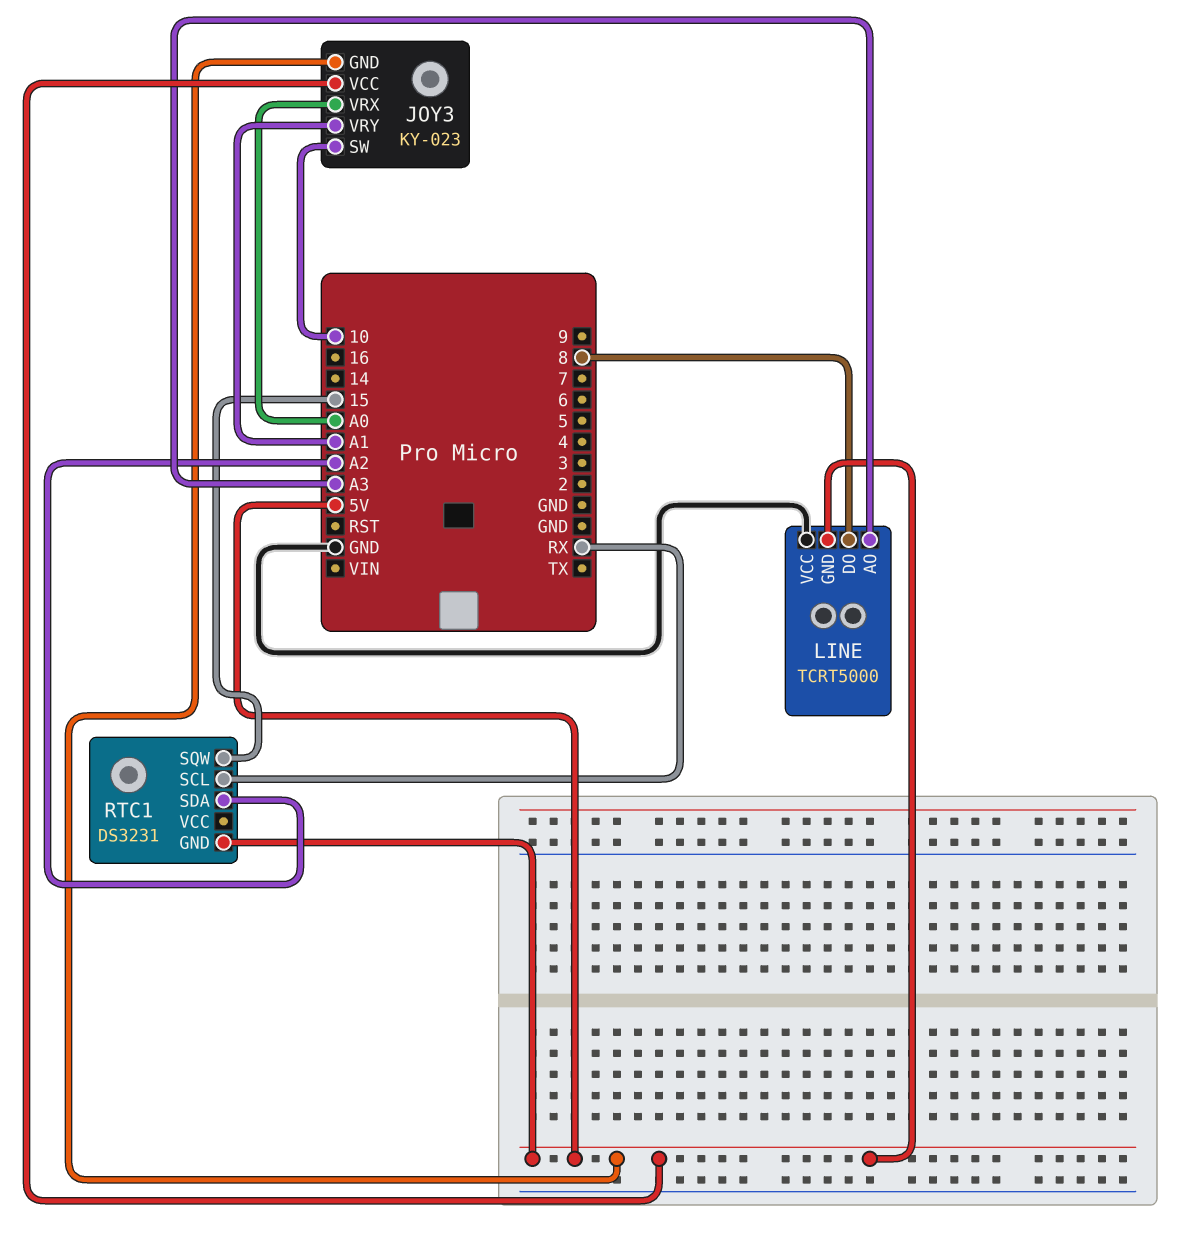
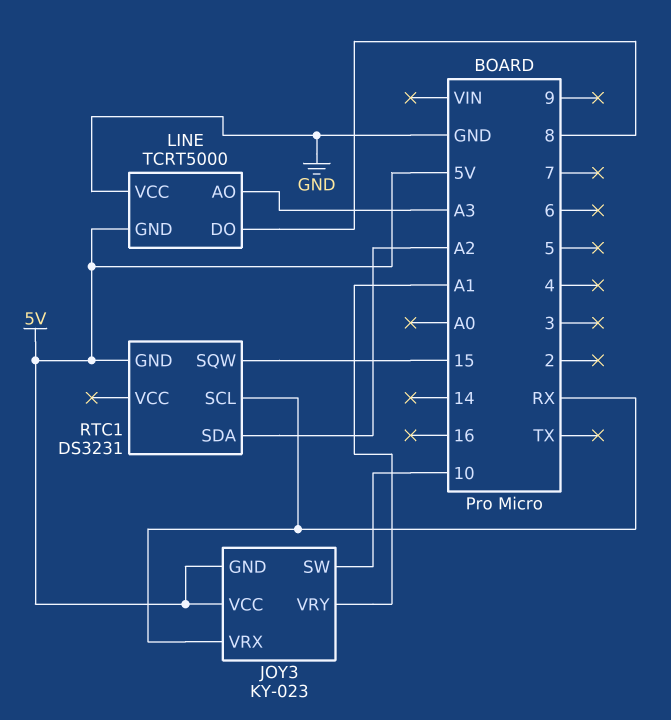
JOY3 pin VRX: A0 -> RX

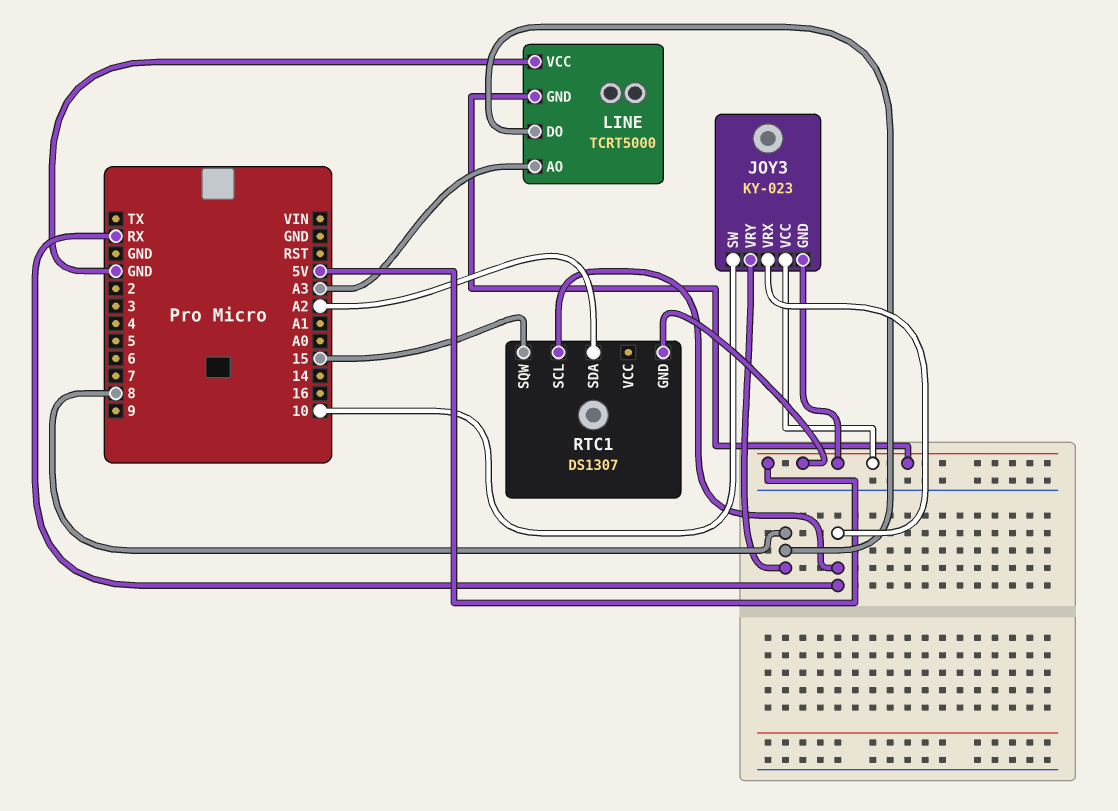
JOY3 pin VRY: A1 -> 8
RTC1: DS3231 -> DS1307

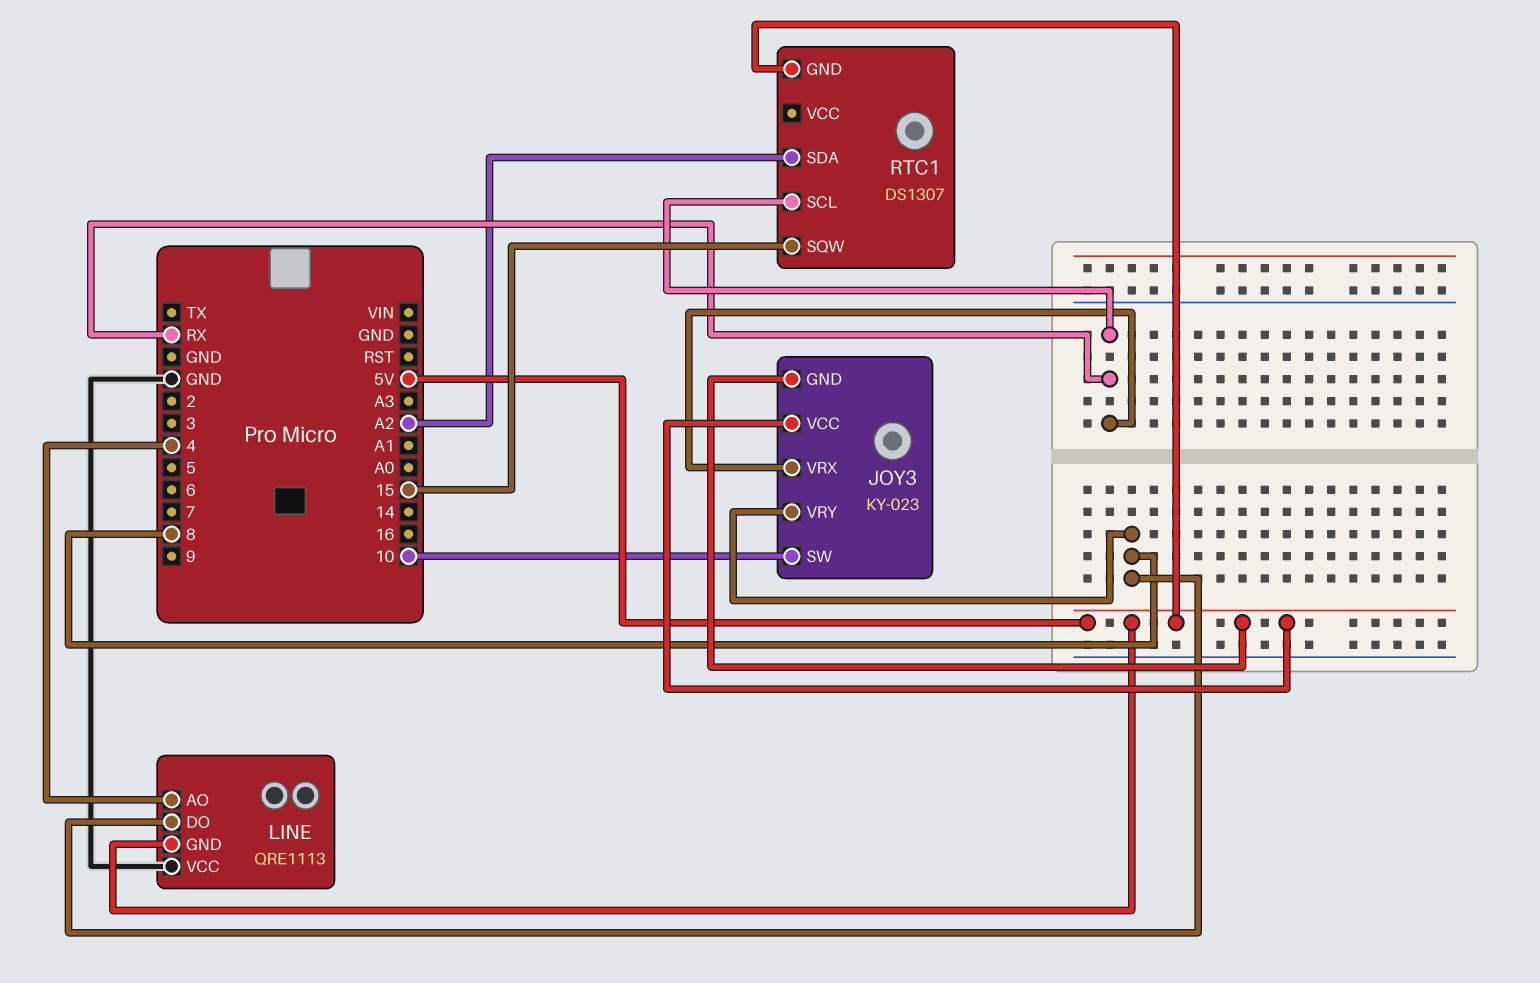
LINE: TCRT5000 -> QRE1113
LINE pin AO: A3 -> 4

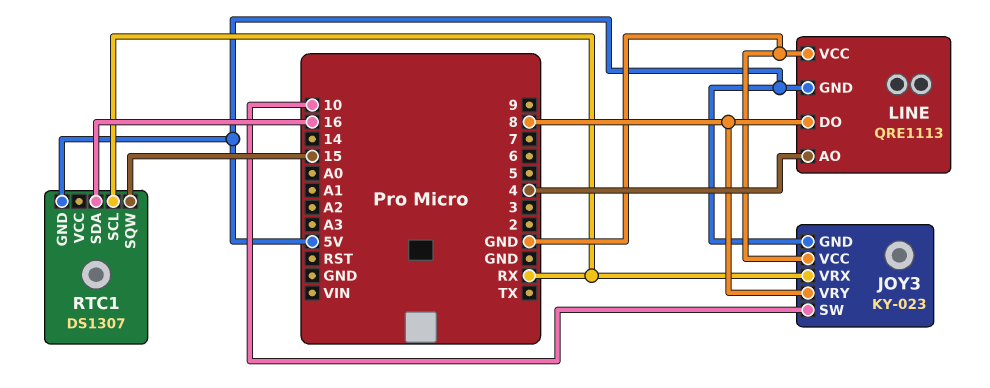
JOY3 pin VCC: 5V -> GND
RTC1 pin SDA: A2 -> 16

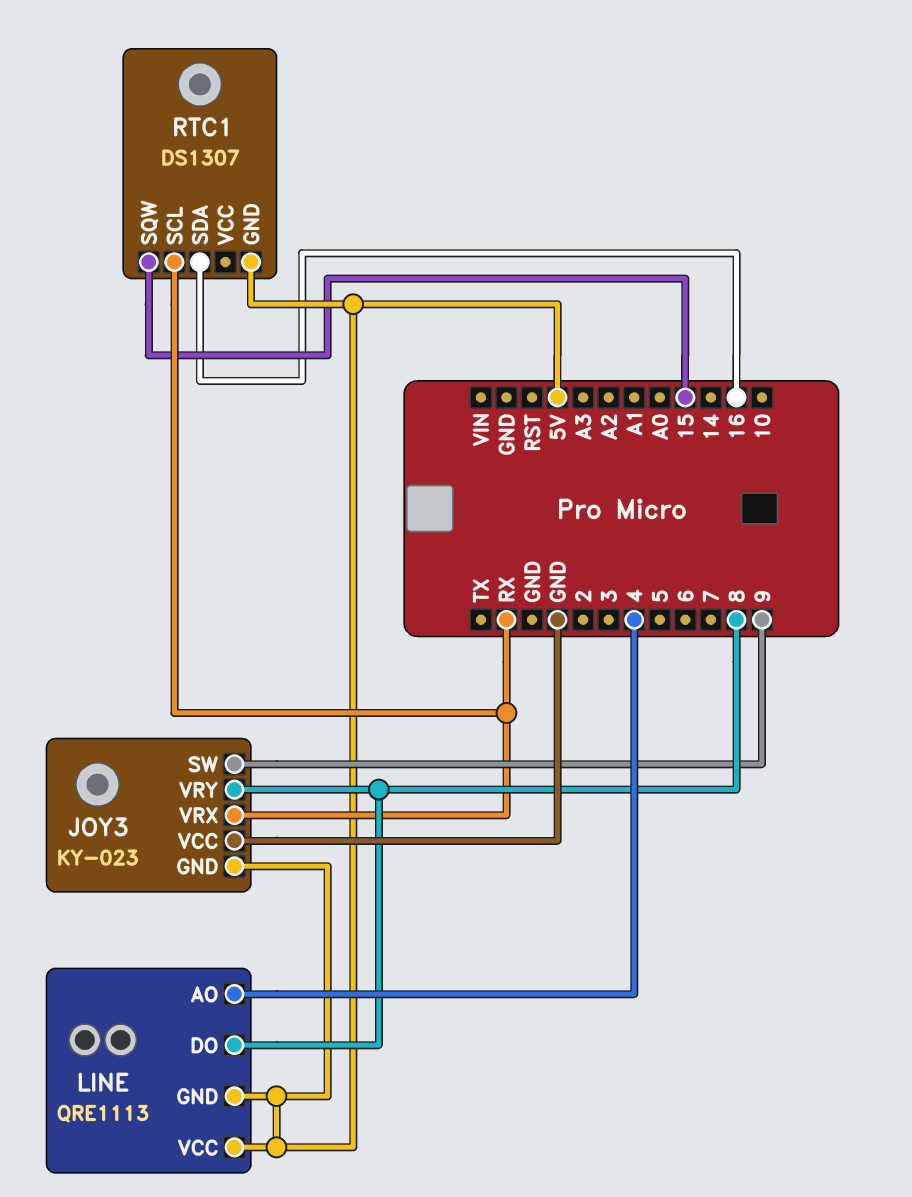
JOY3 pin SW: 10 -> 9
LINE pin VCC: GND -> 5V

